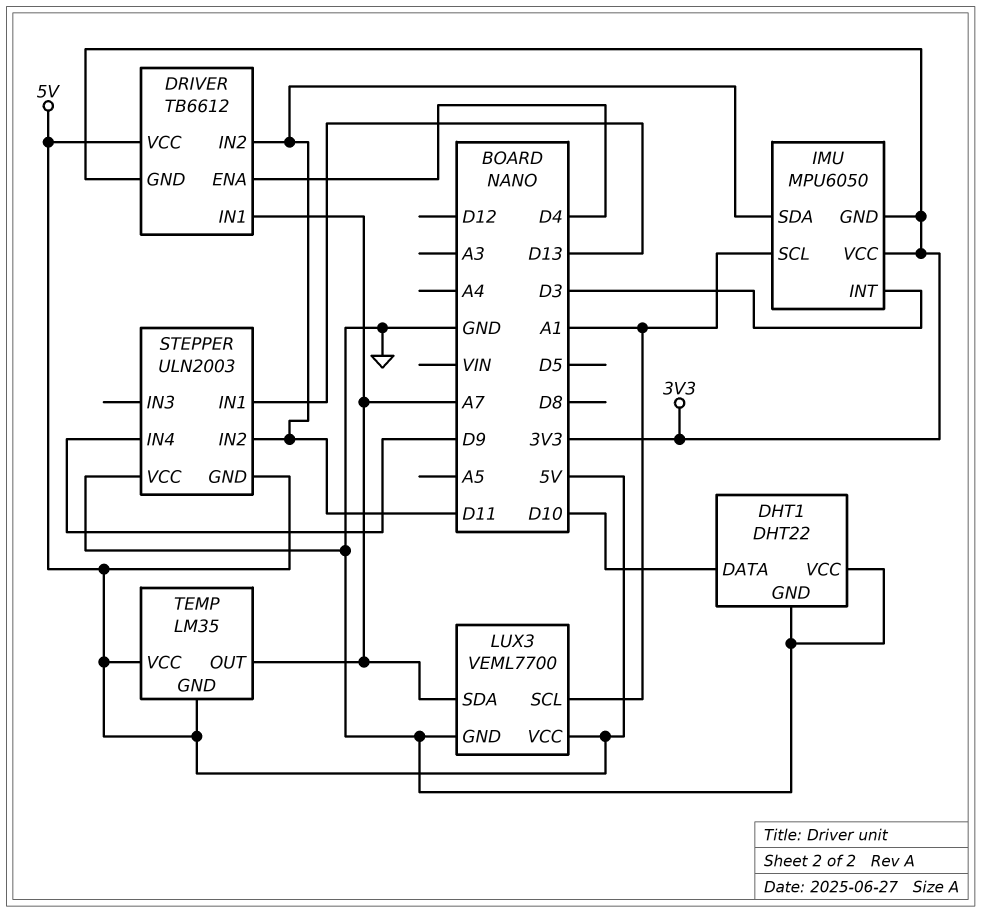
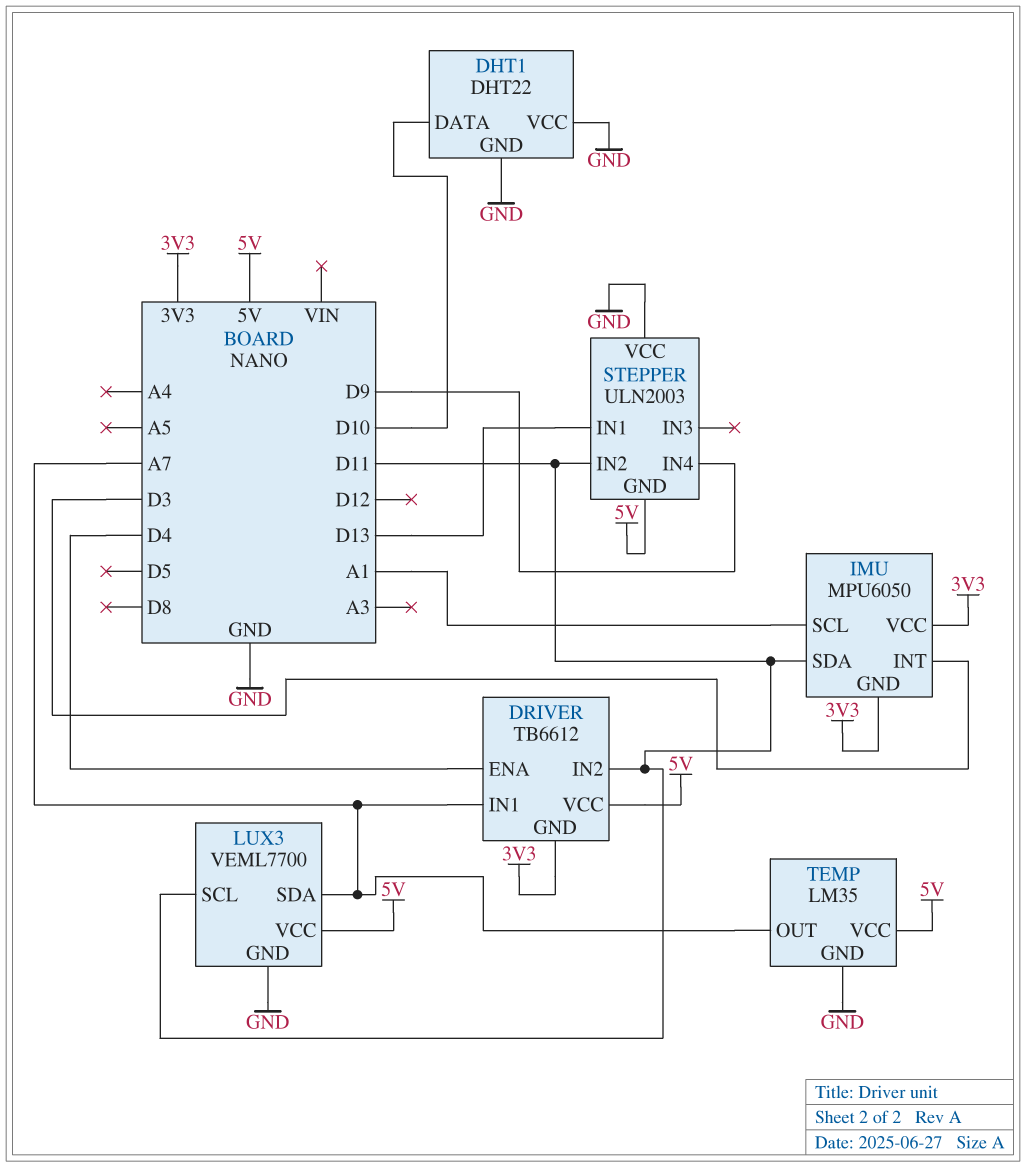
LUX3 pin SCL: A1 -> D11
TEMP pin GND: 5V -> GND

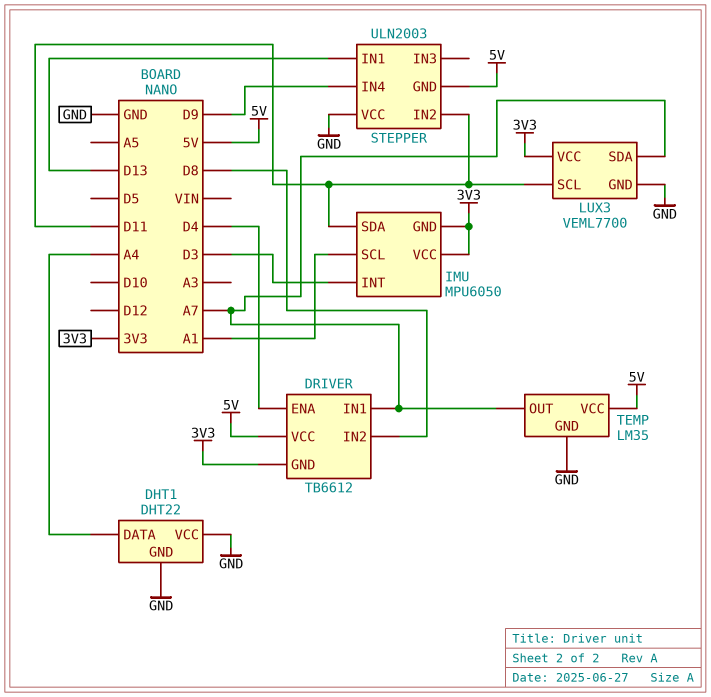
DHT1 pin DATA: D10 -> A4
DRIVER pin IN2: D11 -> D8
LUX3 pin VCC: 5V -> 3V3

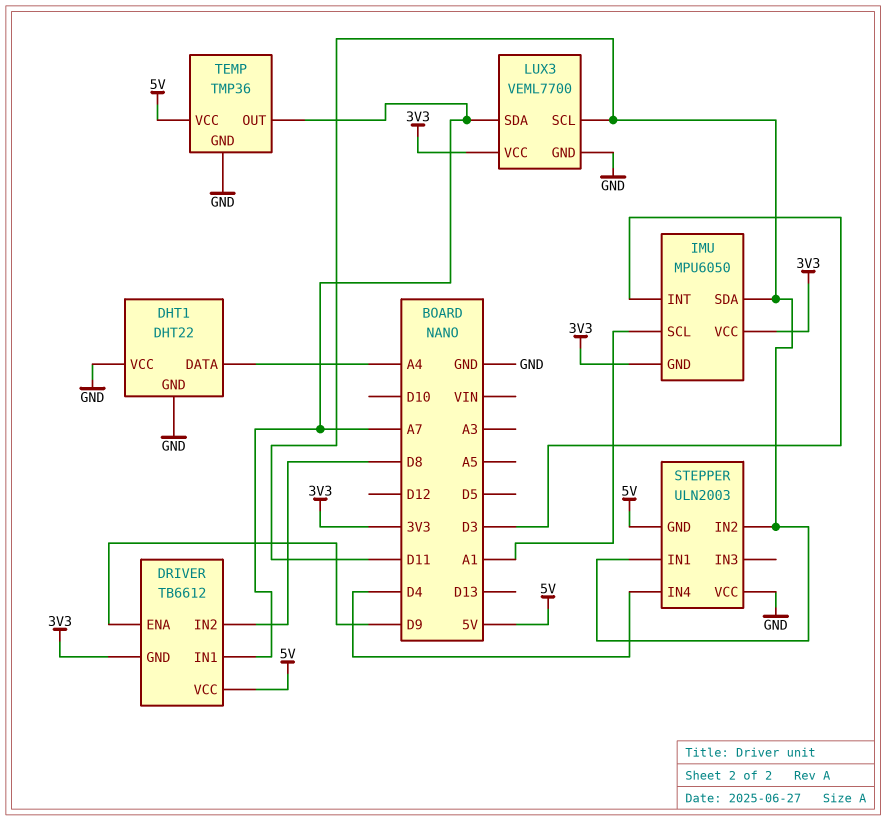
DRIVER pin ENA: D4 -> D9
STEPPER pin IN1: D13 -> D11
STEPPER pin IN4: D9 -> D4
TEMP: LM35 -> TMP36

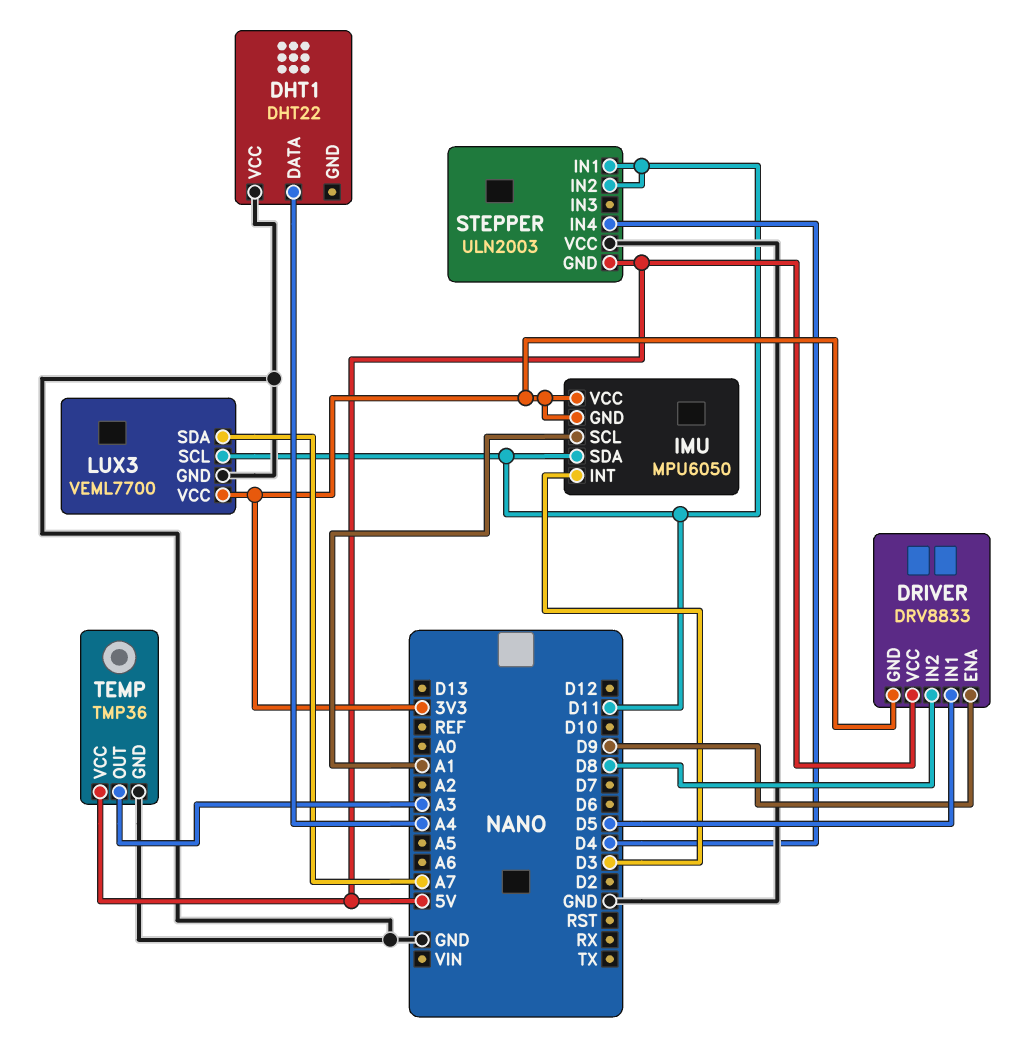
DHT1 pin GND: GND -> none
DRIVER: TB6612 -> DRV8833
DRIVER pin IN1: A7 -> D5
TEMP pin OUT: A7 -> A3

